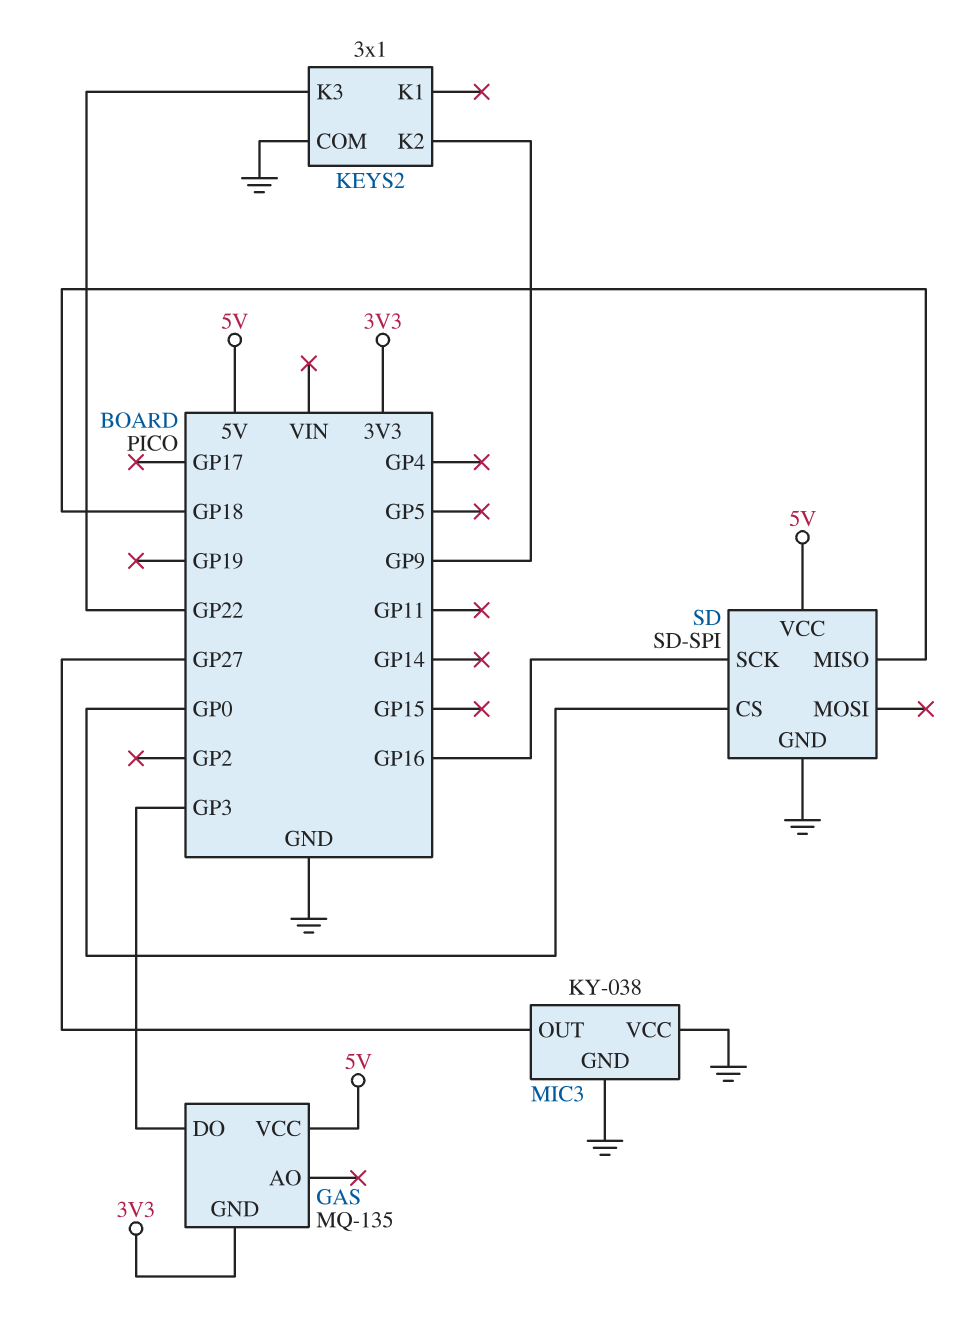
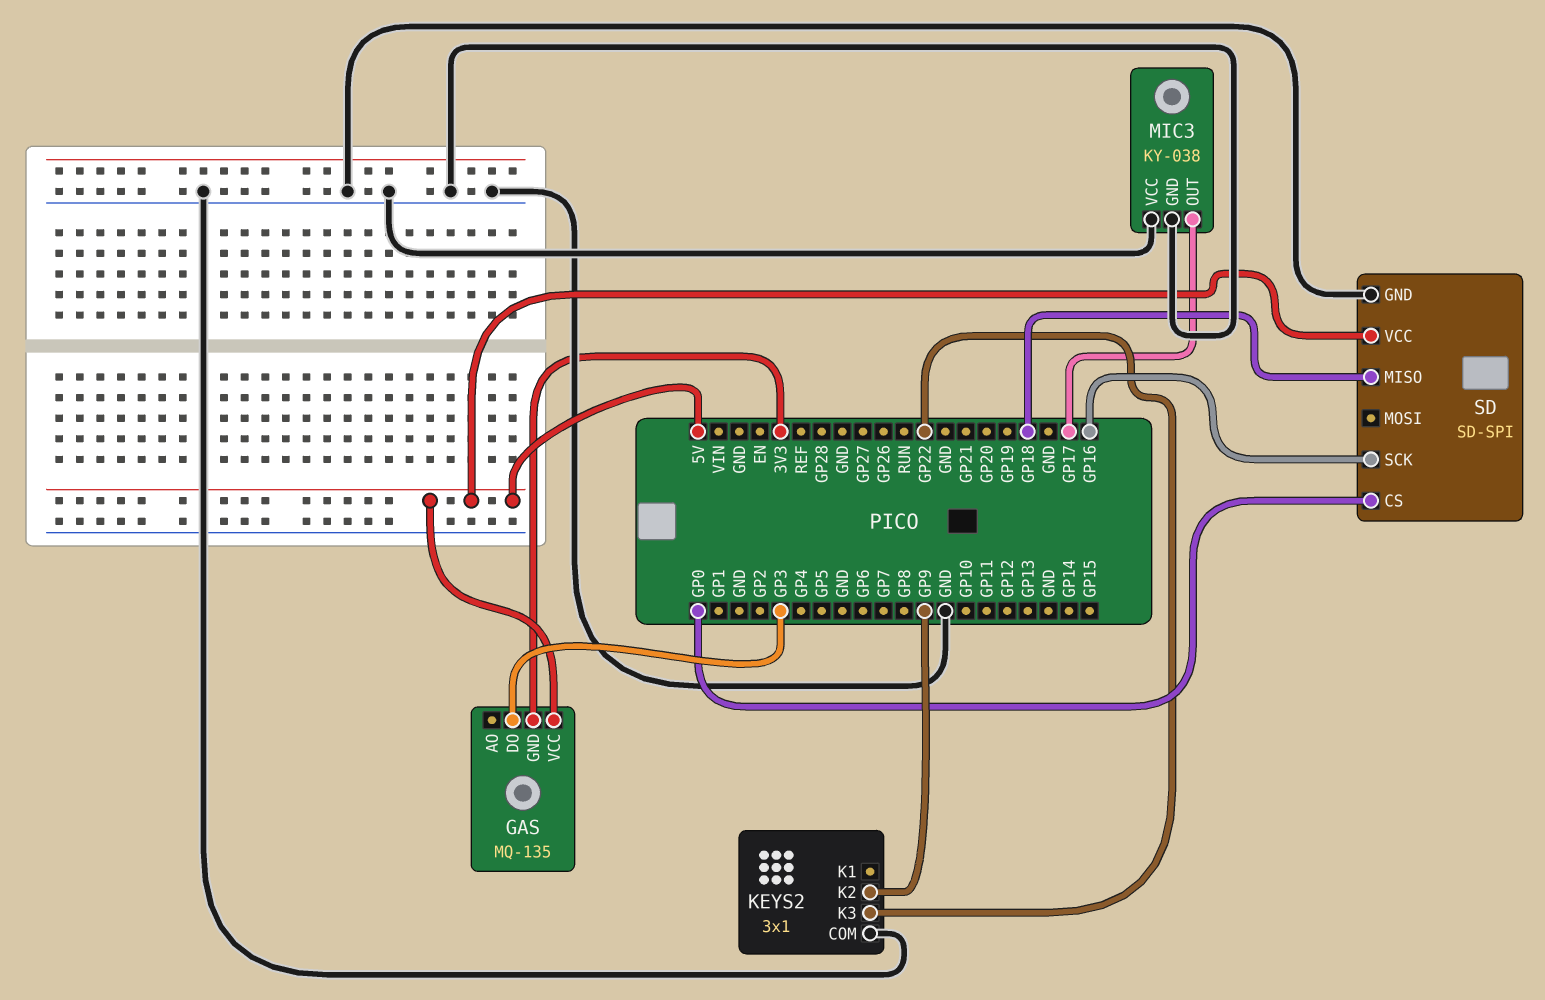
MIC3 pin OUT: GP27 -> GP17

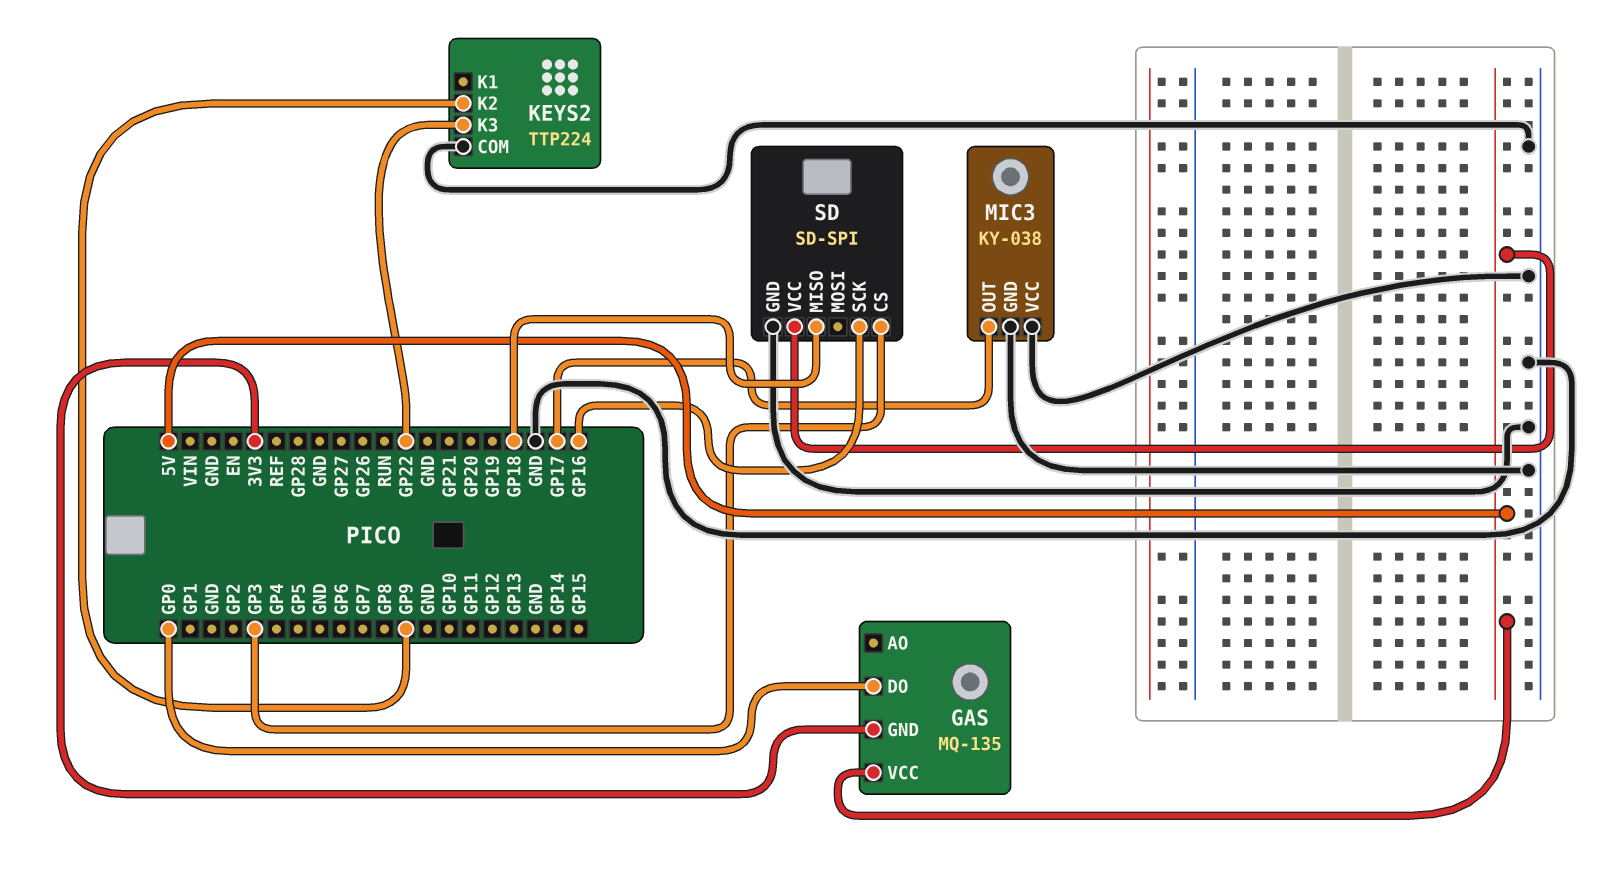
GAS pin DO: GP3 -> GP0
KEYS2: 3x1 -> TTP224
SD pin CS: GP0 -> GP3

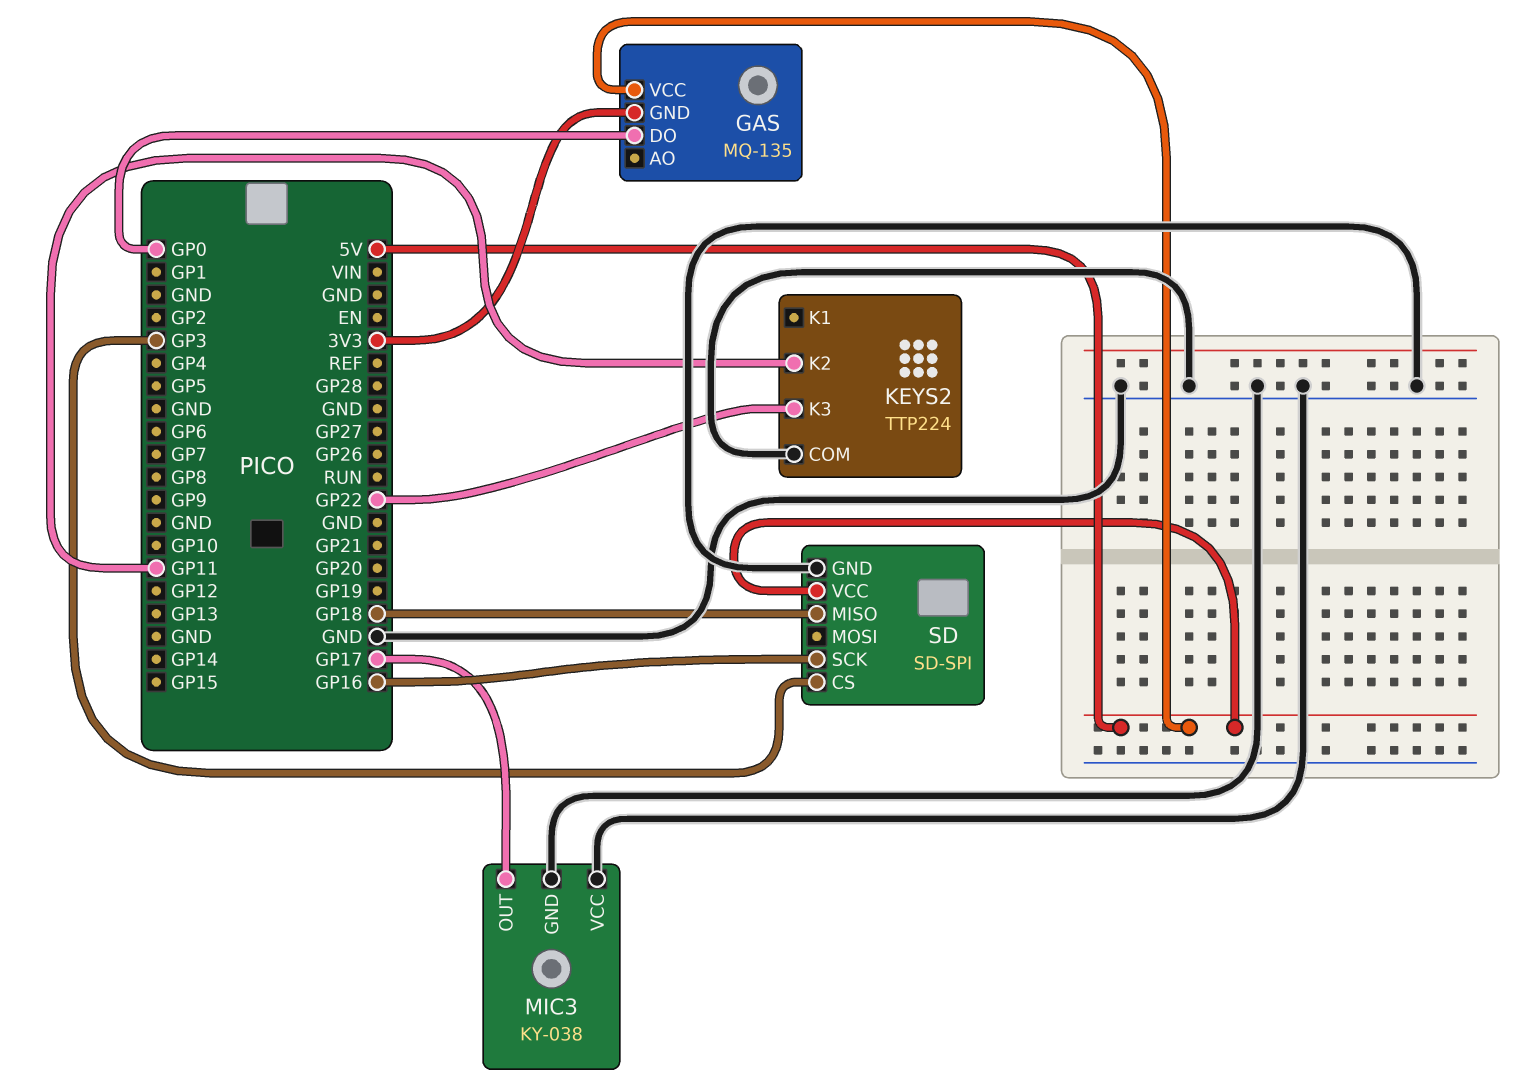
KEYS2 pin K2: GP9 -> GP11

